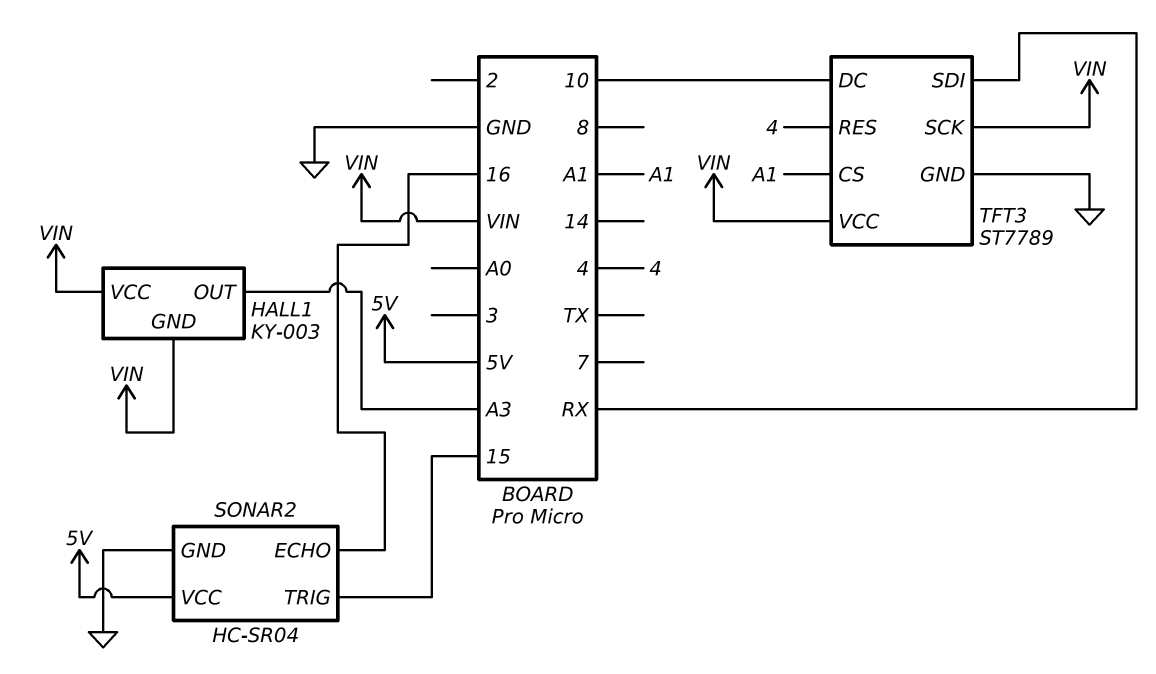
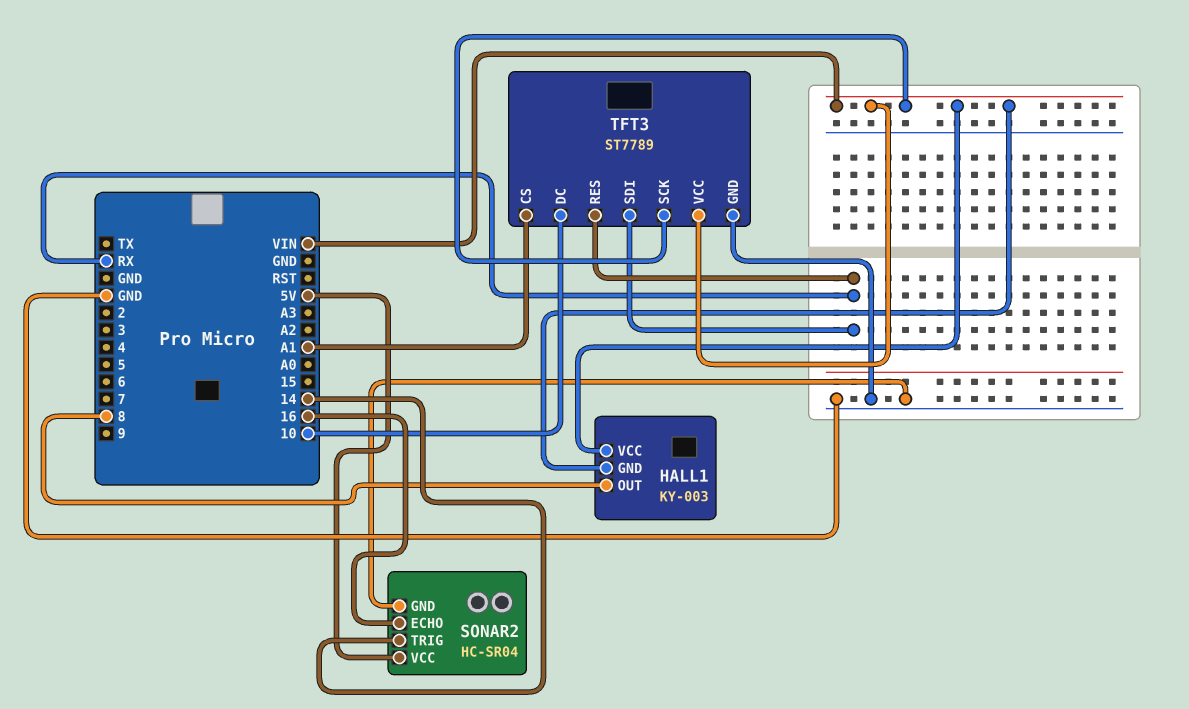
HALL1 pin OUT: A3 -> 8
SONAR2 pin TRIG: 15 -> 14
TFT3 pin RES: 4 -> RX

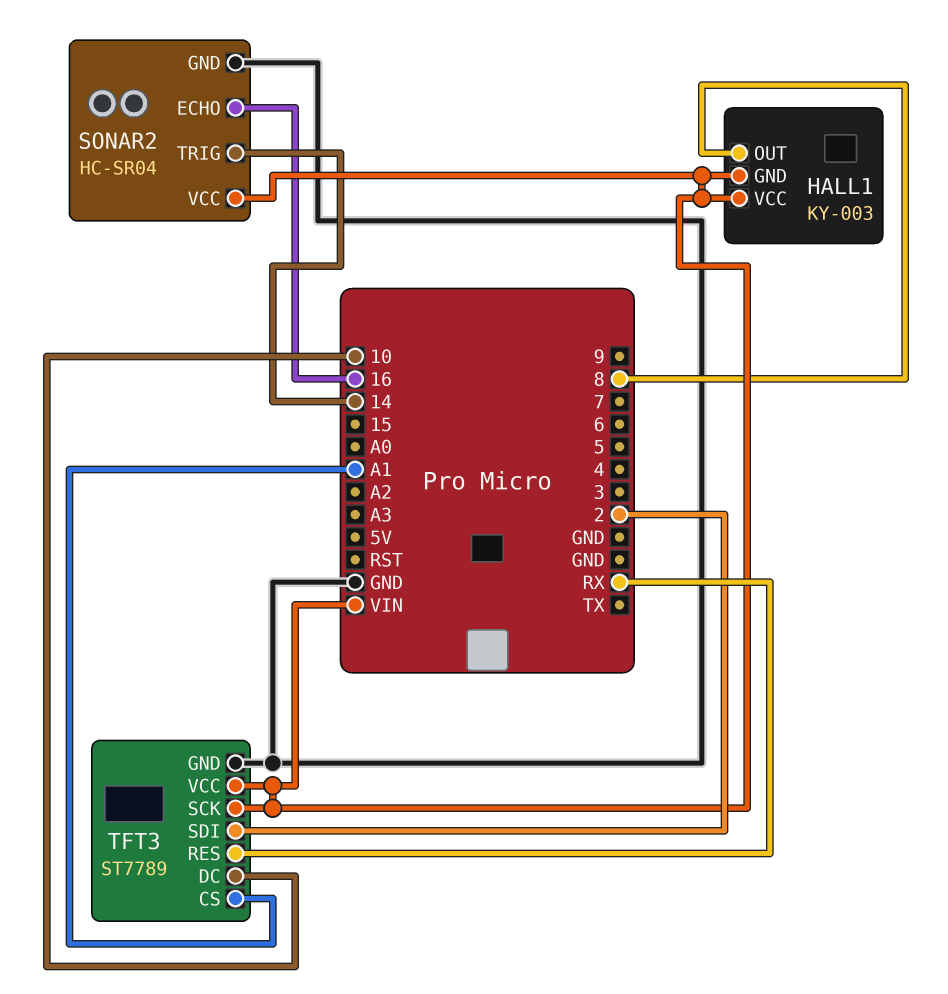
SONAR2 pin VCC: 5V -> VIN
TFT3 pin SDI: RX -> 2

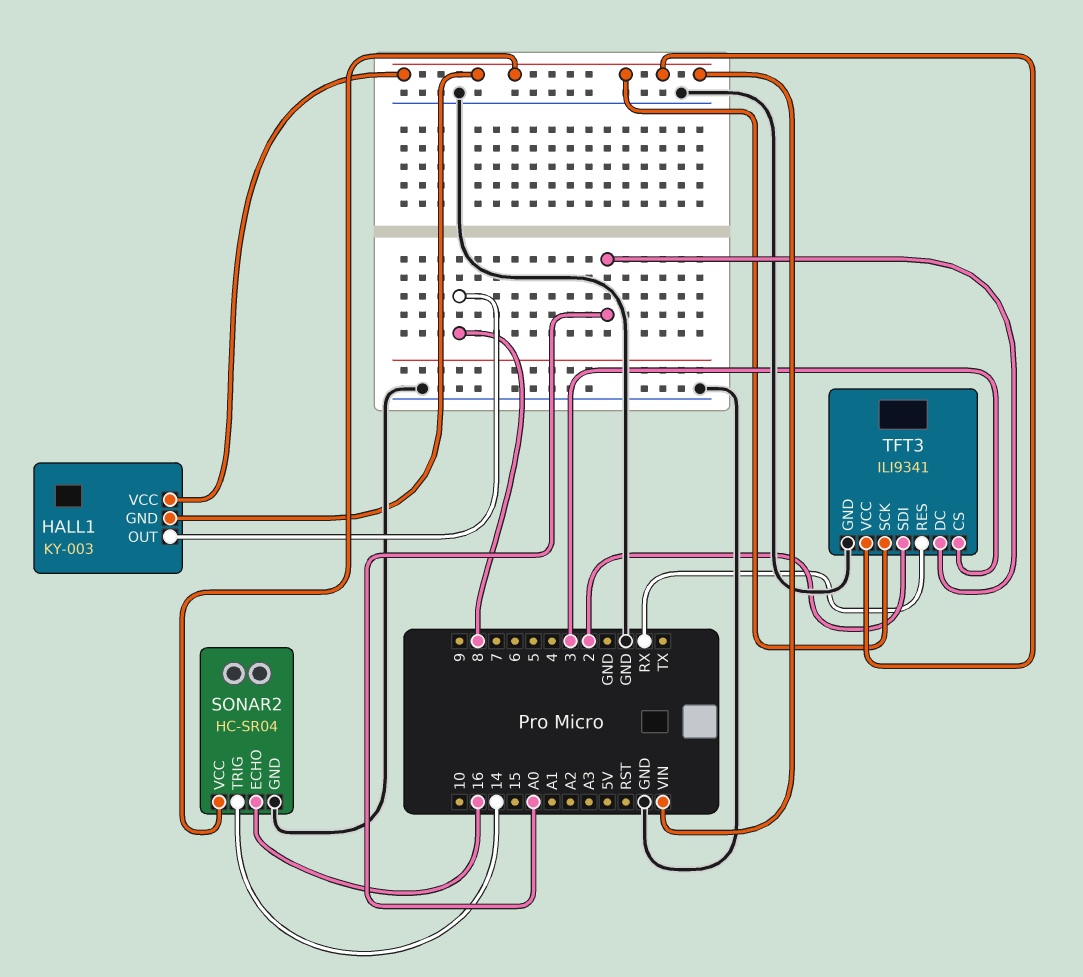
TFT3: ST7789 -> ILI9341
TFT3 pin CS: A1 -> 3
TFT3 pin DC: 10 -> A0

